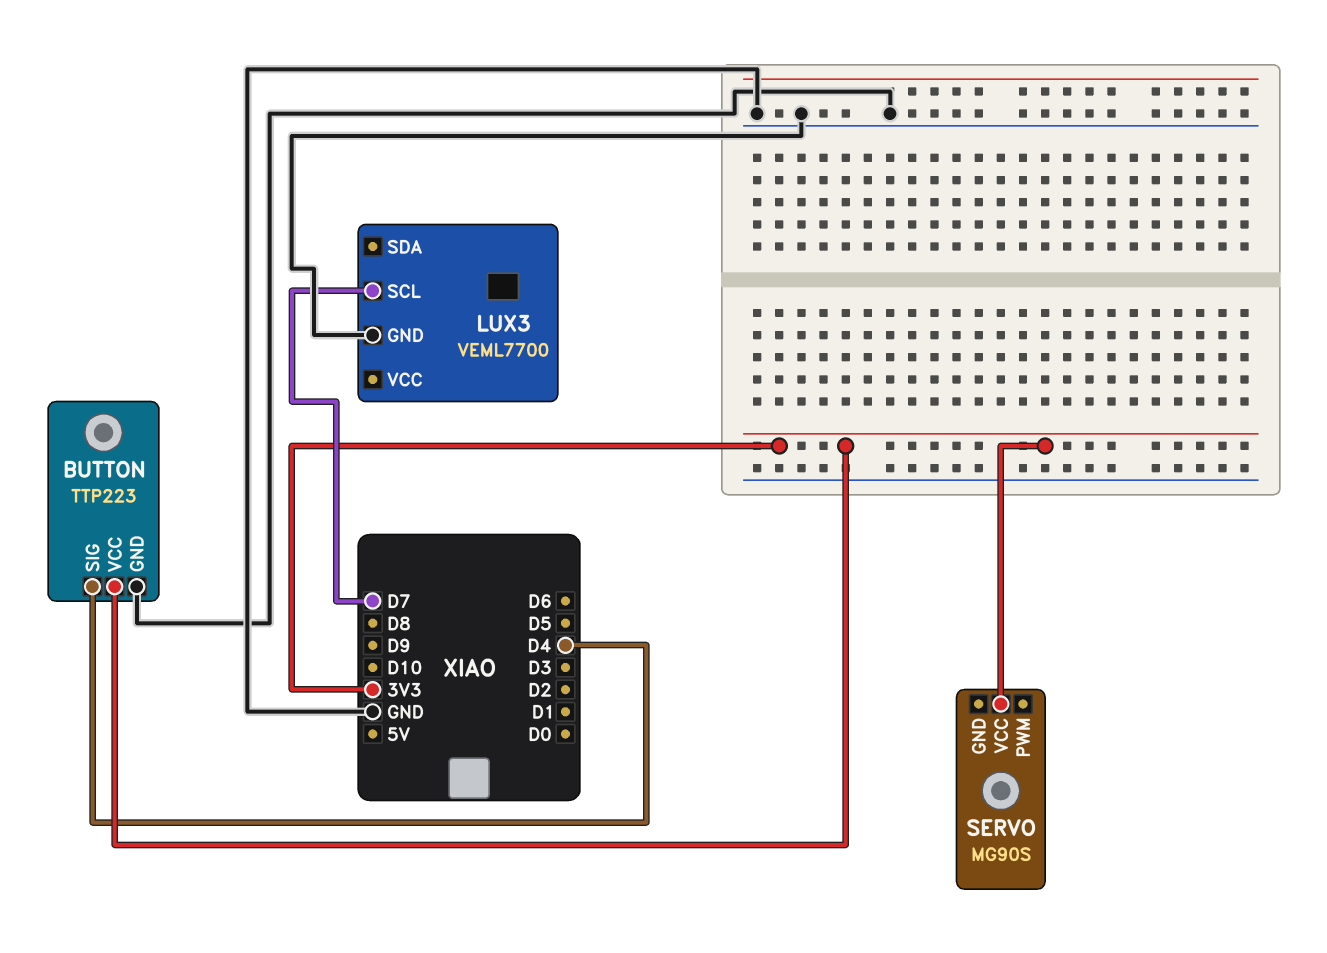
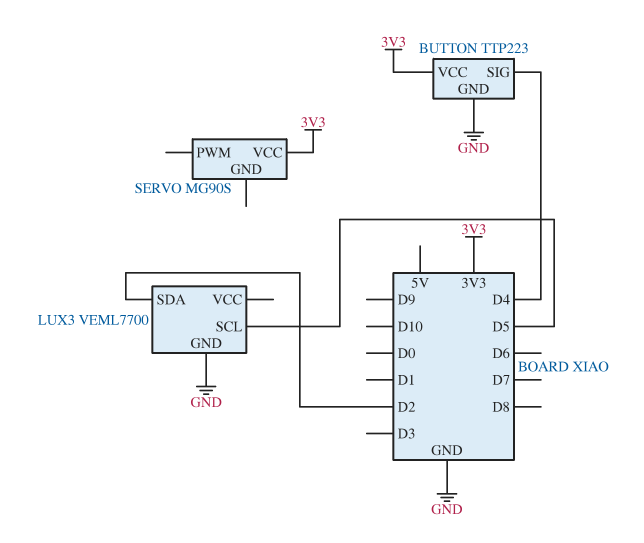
LUX3 pin SCL: D7 -> D5
LUX3 pin SDA: none -> D2

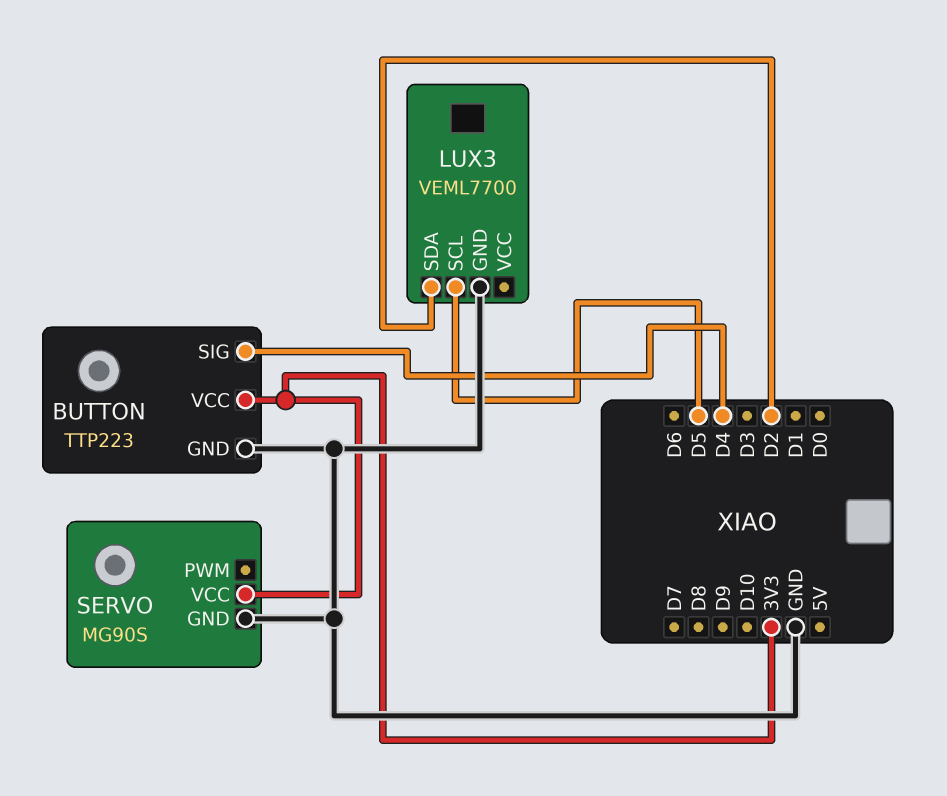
SERVO pin GND: none -> GND

